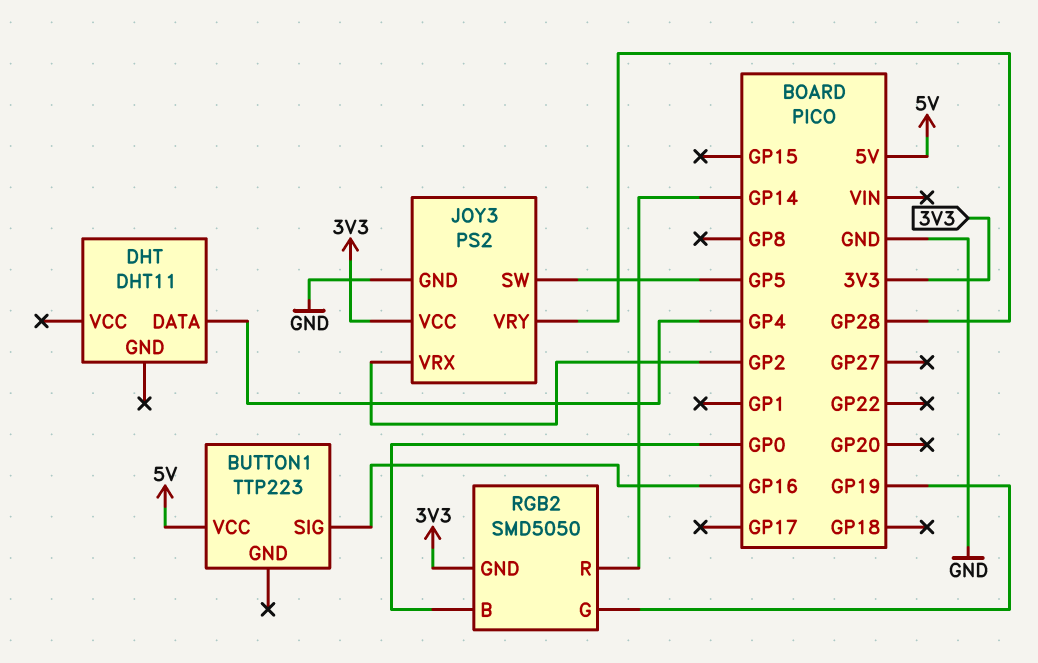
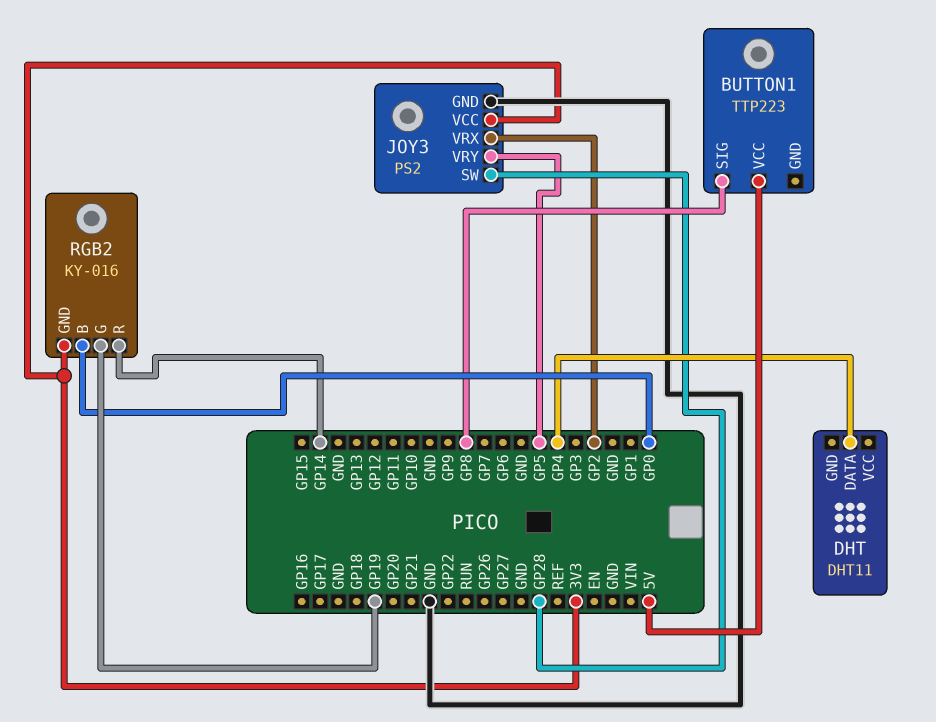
BUTTON1 pin SIG: GP16 -> GP8
JOY3 pin SW: GP5 -> GP28
JOY3 pin VRY: GP28 -> GP5
RGB2: SMD5050 -> KY-016

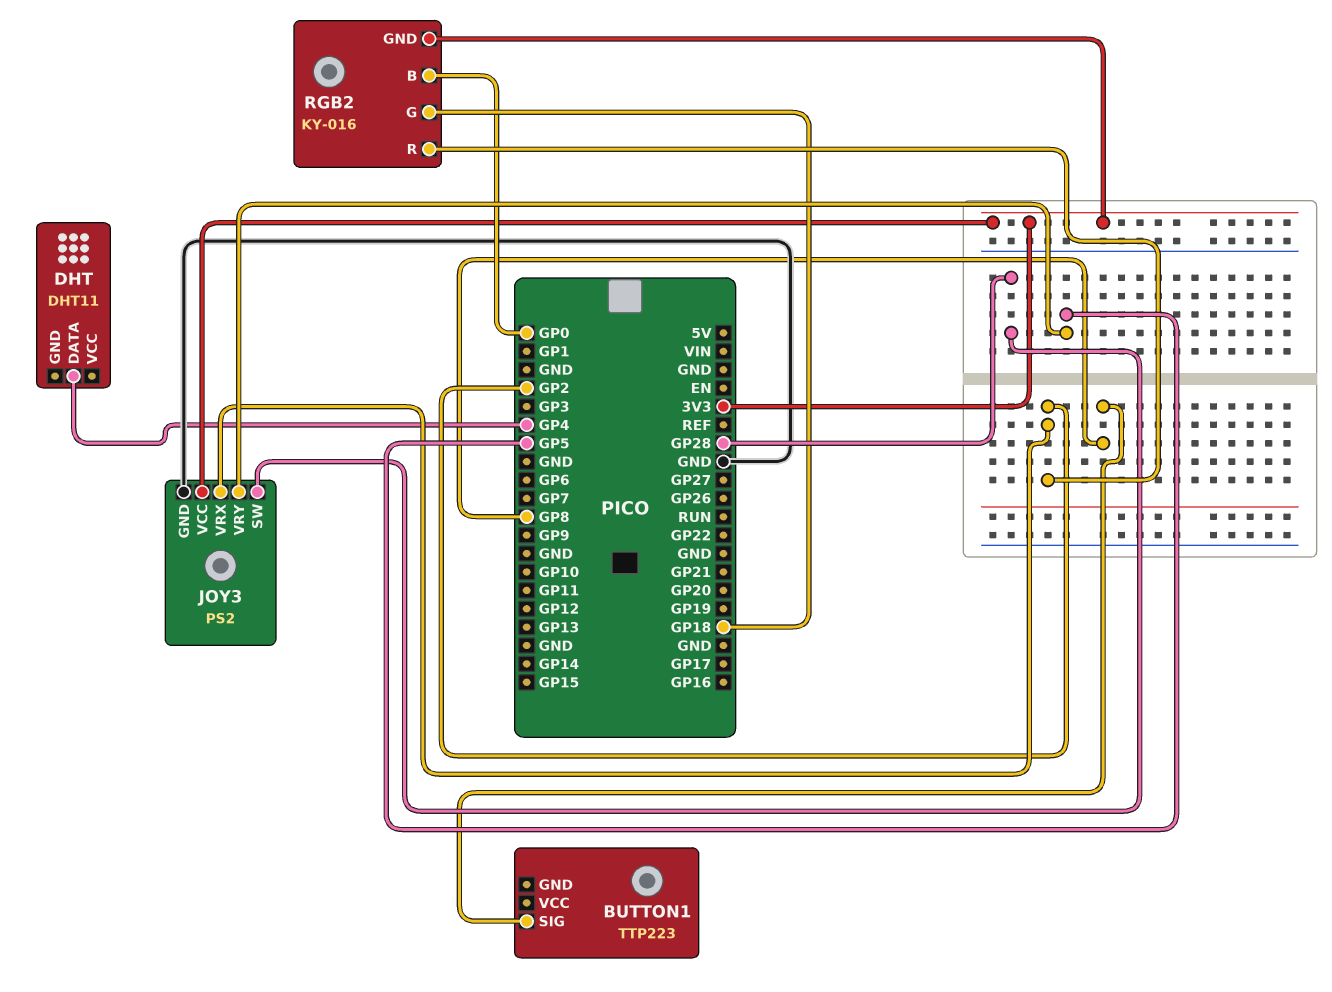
BUTTON1 pin VCC: 5V -> none
RGB2 pin G: GP19 -> GP18
RGB2 pin R: GP14 -> GP2

